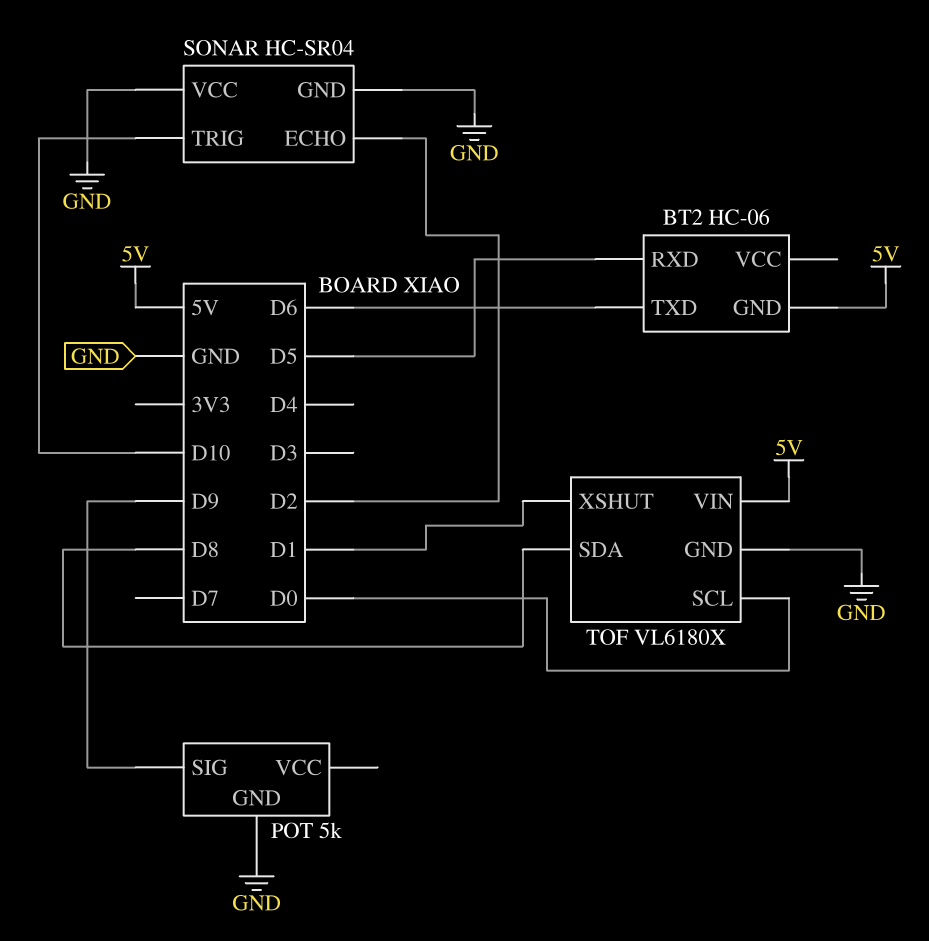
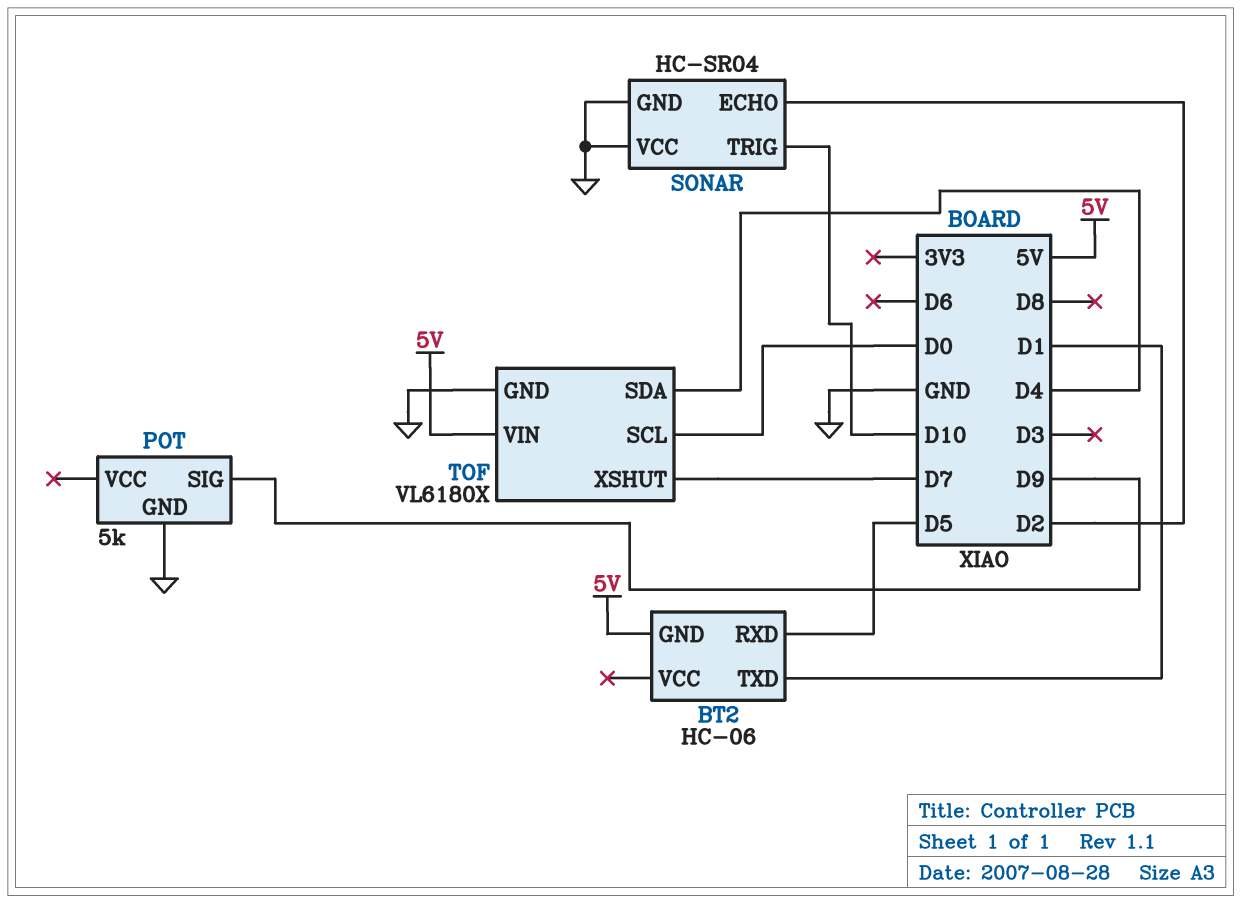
BT2 pin TXD: D6 -> D1
TOF pin SDA: D8 -> D4
TOF pin XSHUT: D1 -> D7

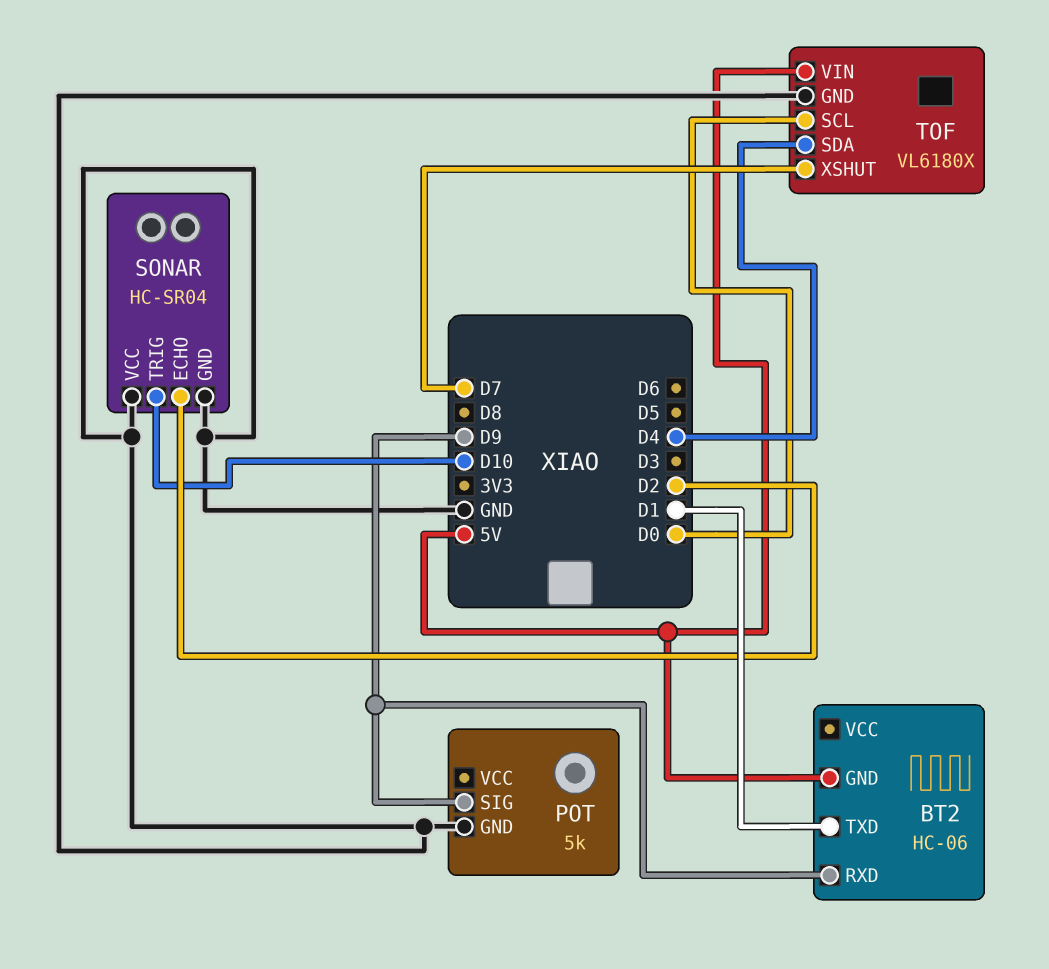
BT2 pin RXD: D5 -> D9

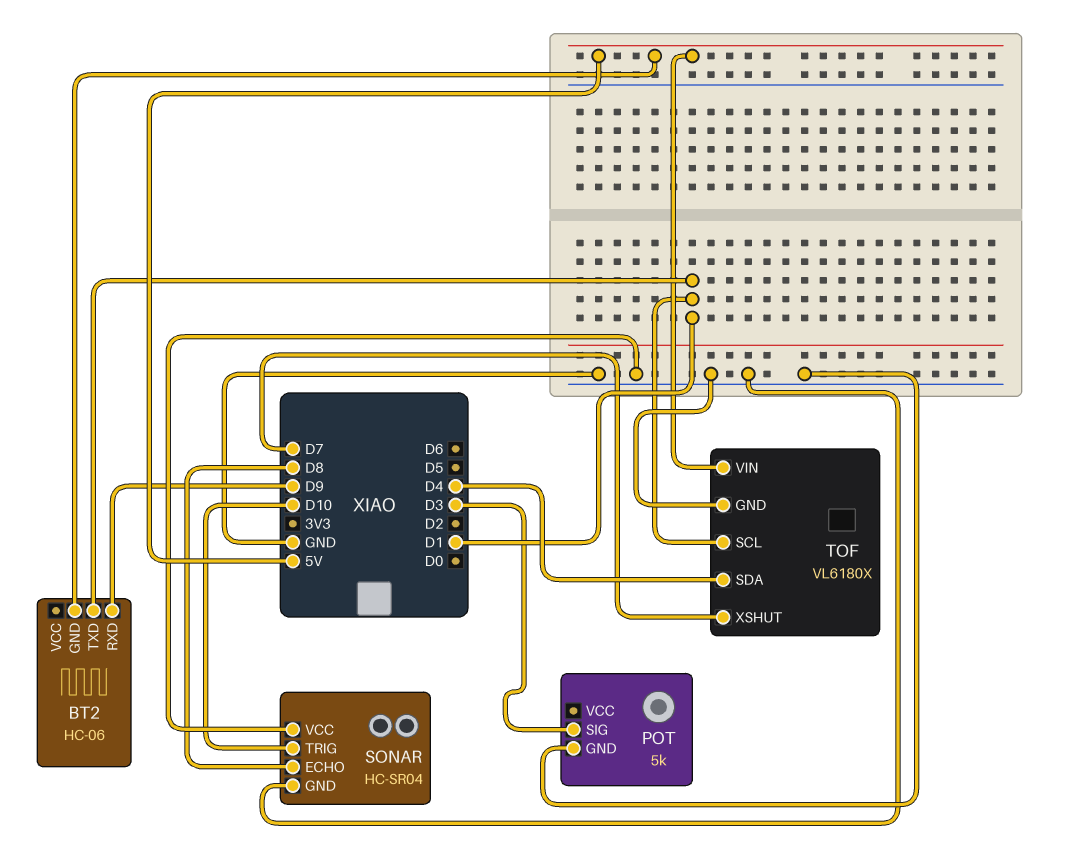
POT pin SIG: D9 -> D3
SONAR pin ECHO: D2 -> D8
TOF pin SCL: D0 -> D1

